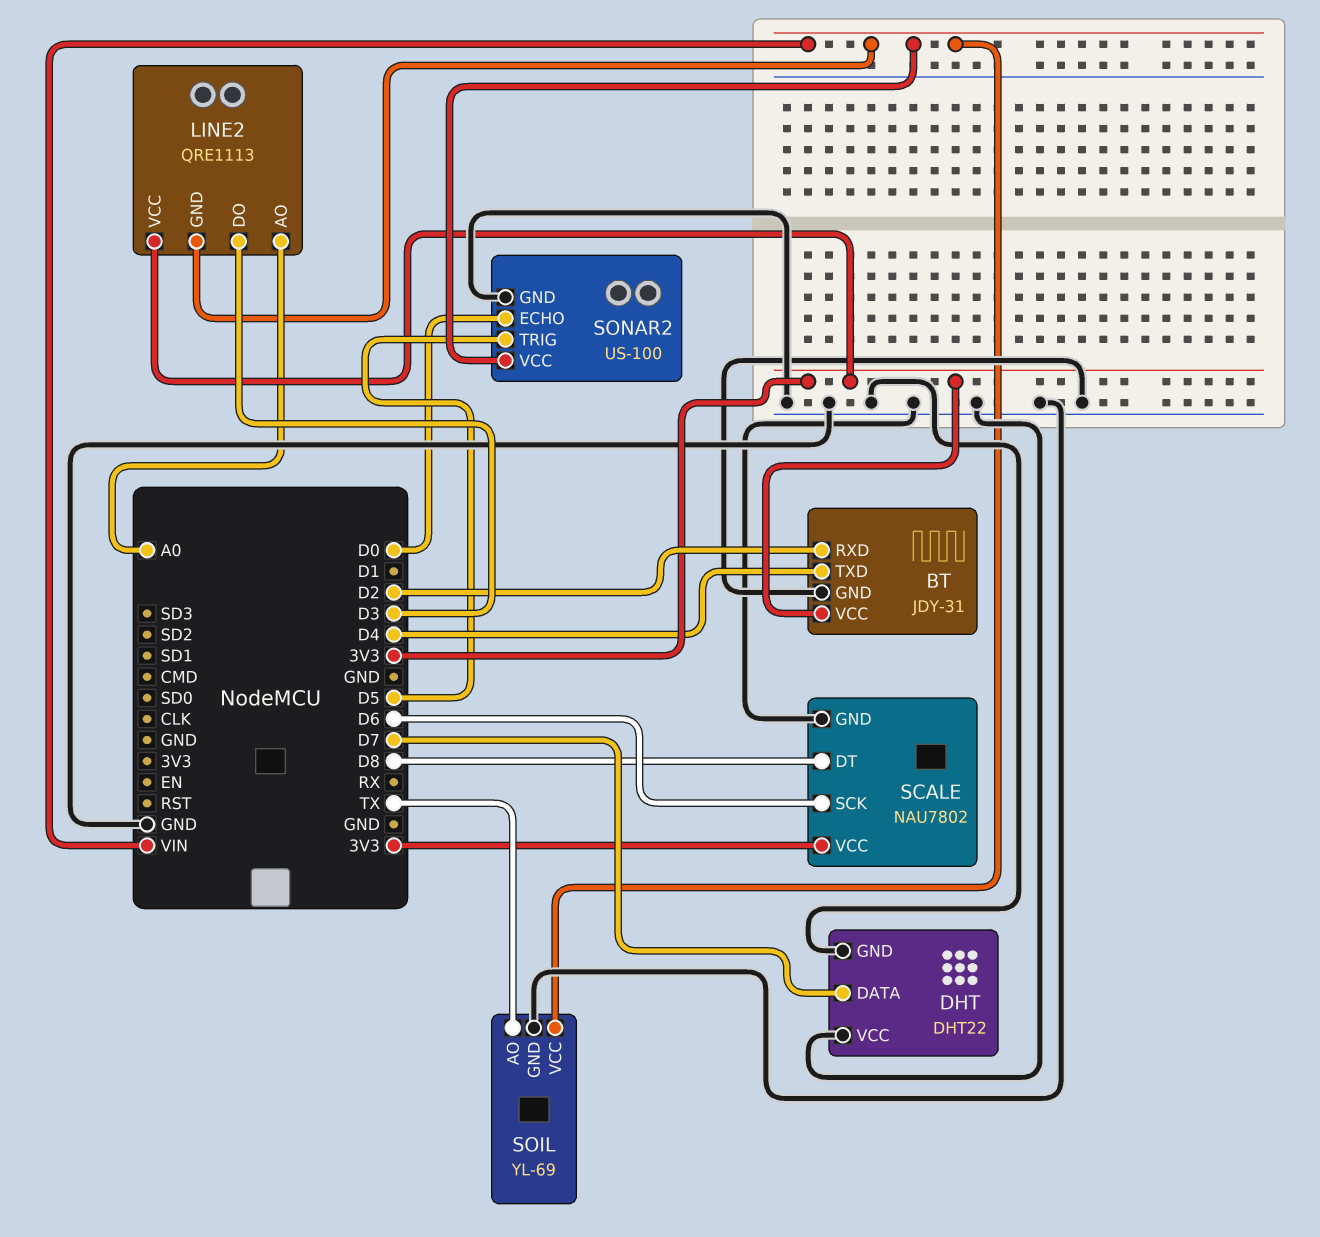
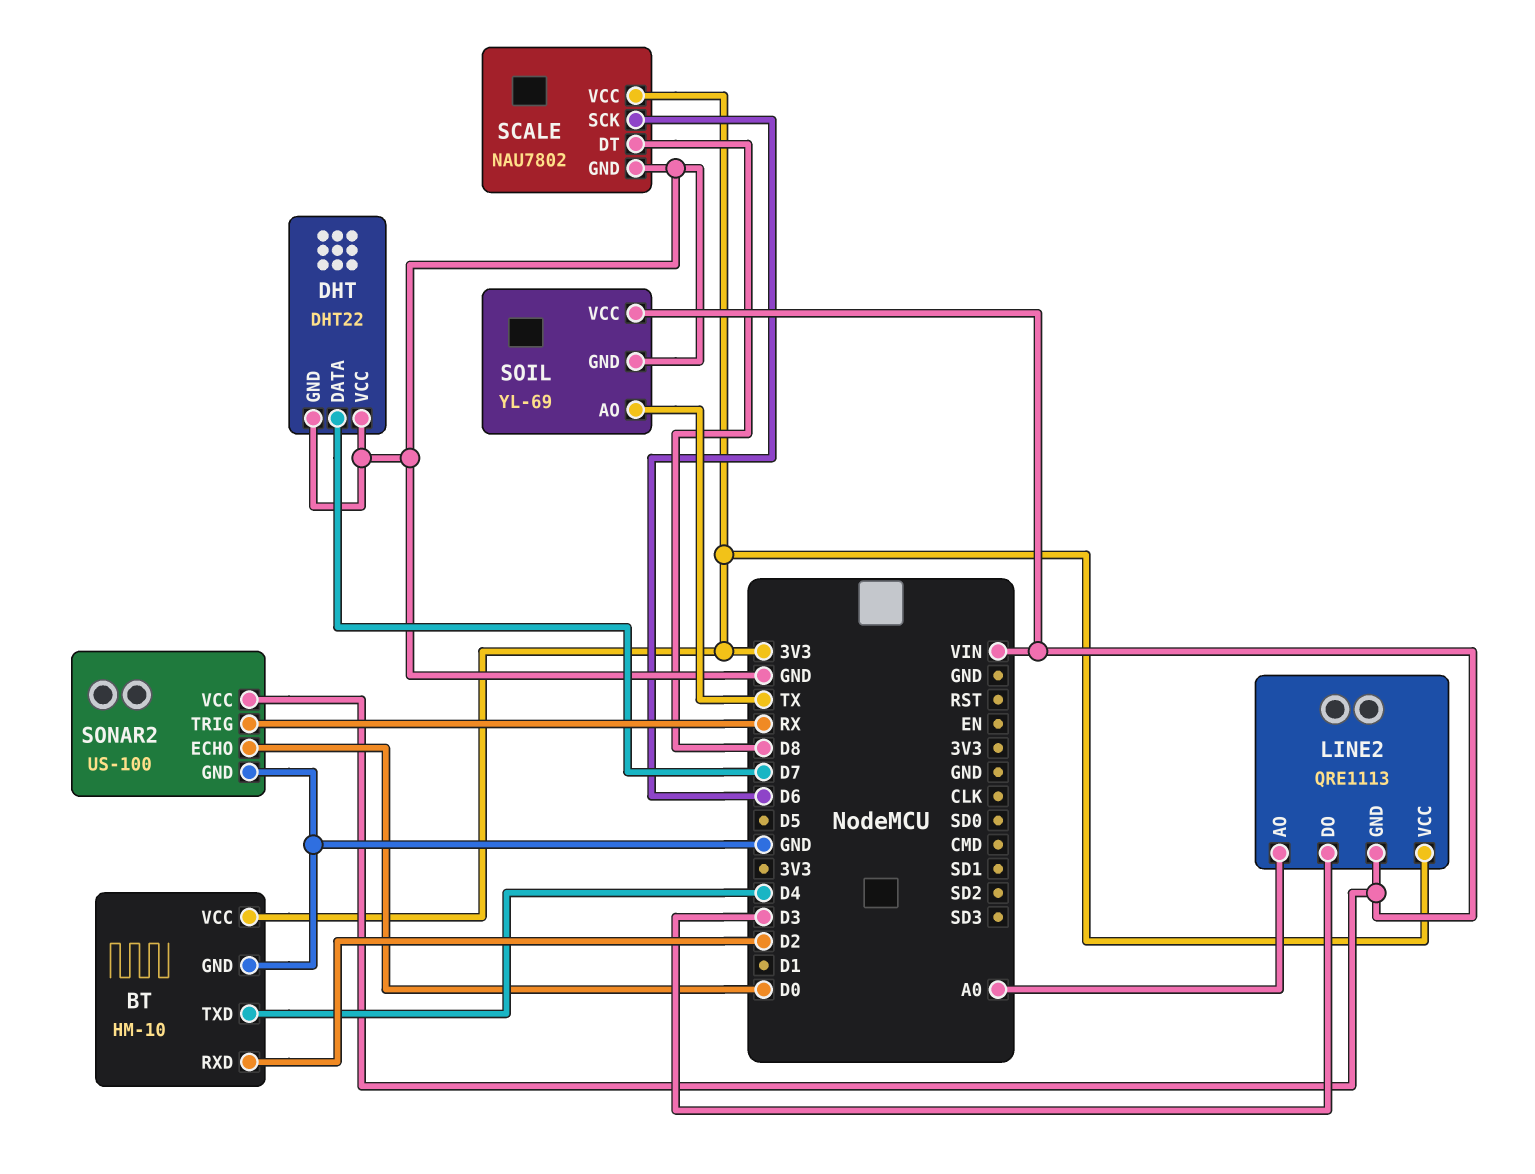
BT: JDY-31 -> HM-10
SONAR2 pin TRIG: D5 -> RX

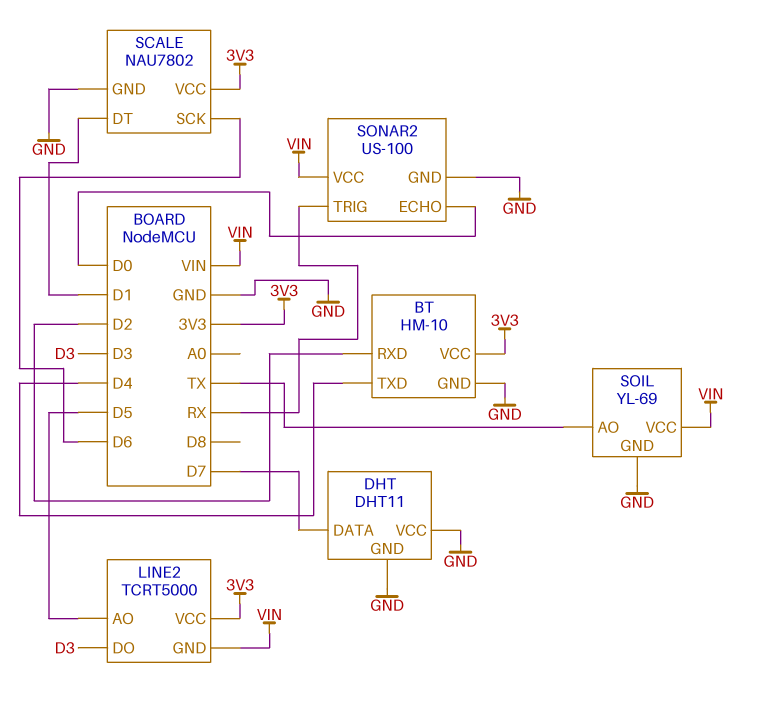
DHT: DHT22 -> DHT11
LINE2: QRE1113 -> TCRT5000
LINE2 pin AO: A0 -> D5
SCALE pin DT: D8 -> D1

